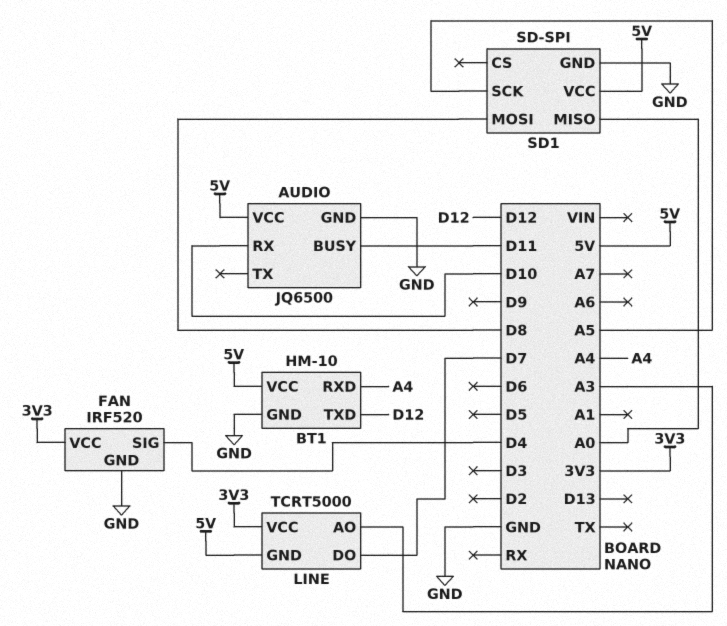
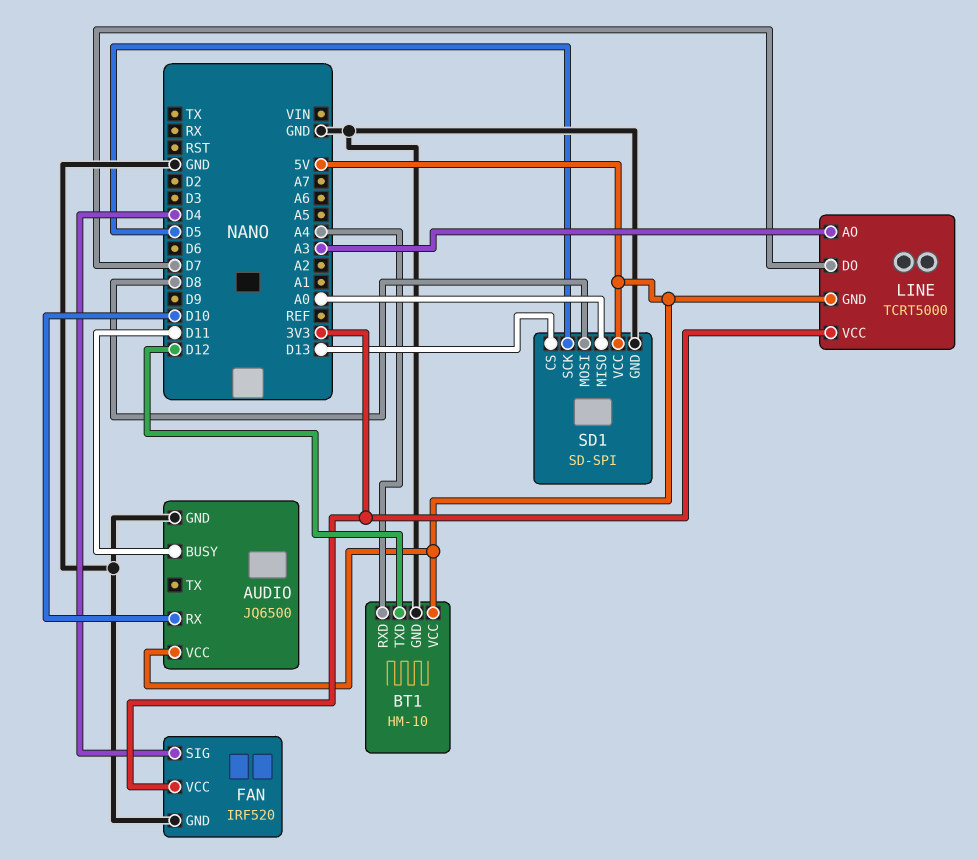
SD1 pin CS: none -> D13
SD1 pin SCK: A5 -> D5

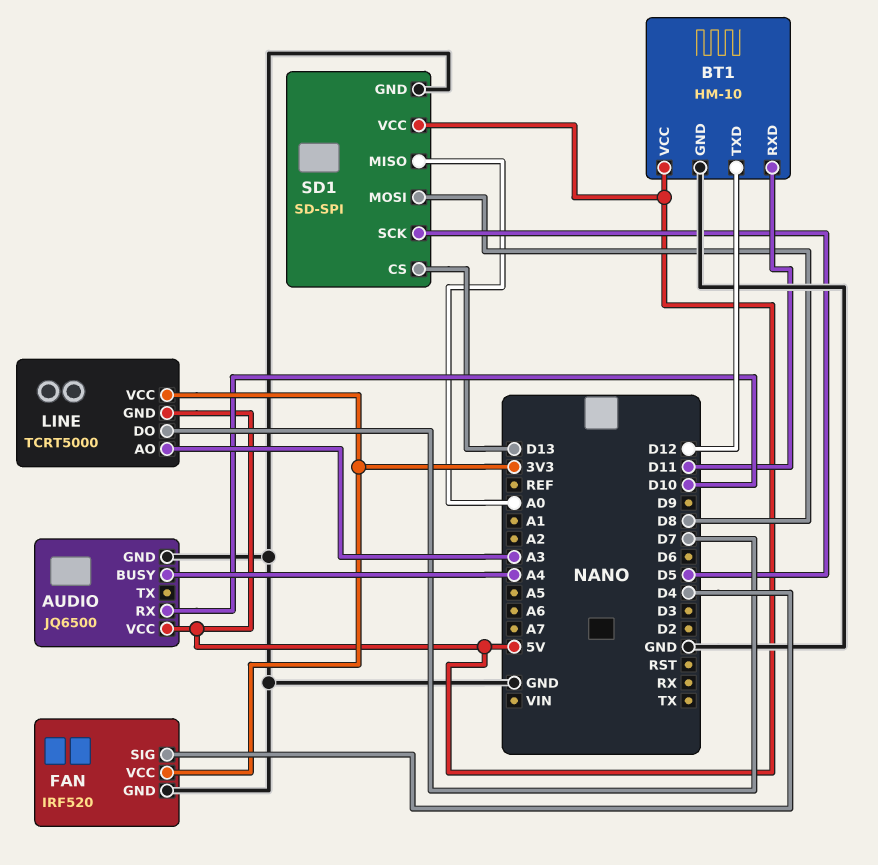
AUDIO pin BUSY: D11 -> A4
BT1 pin RXD: A4 -> D11

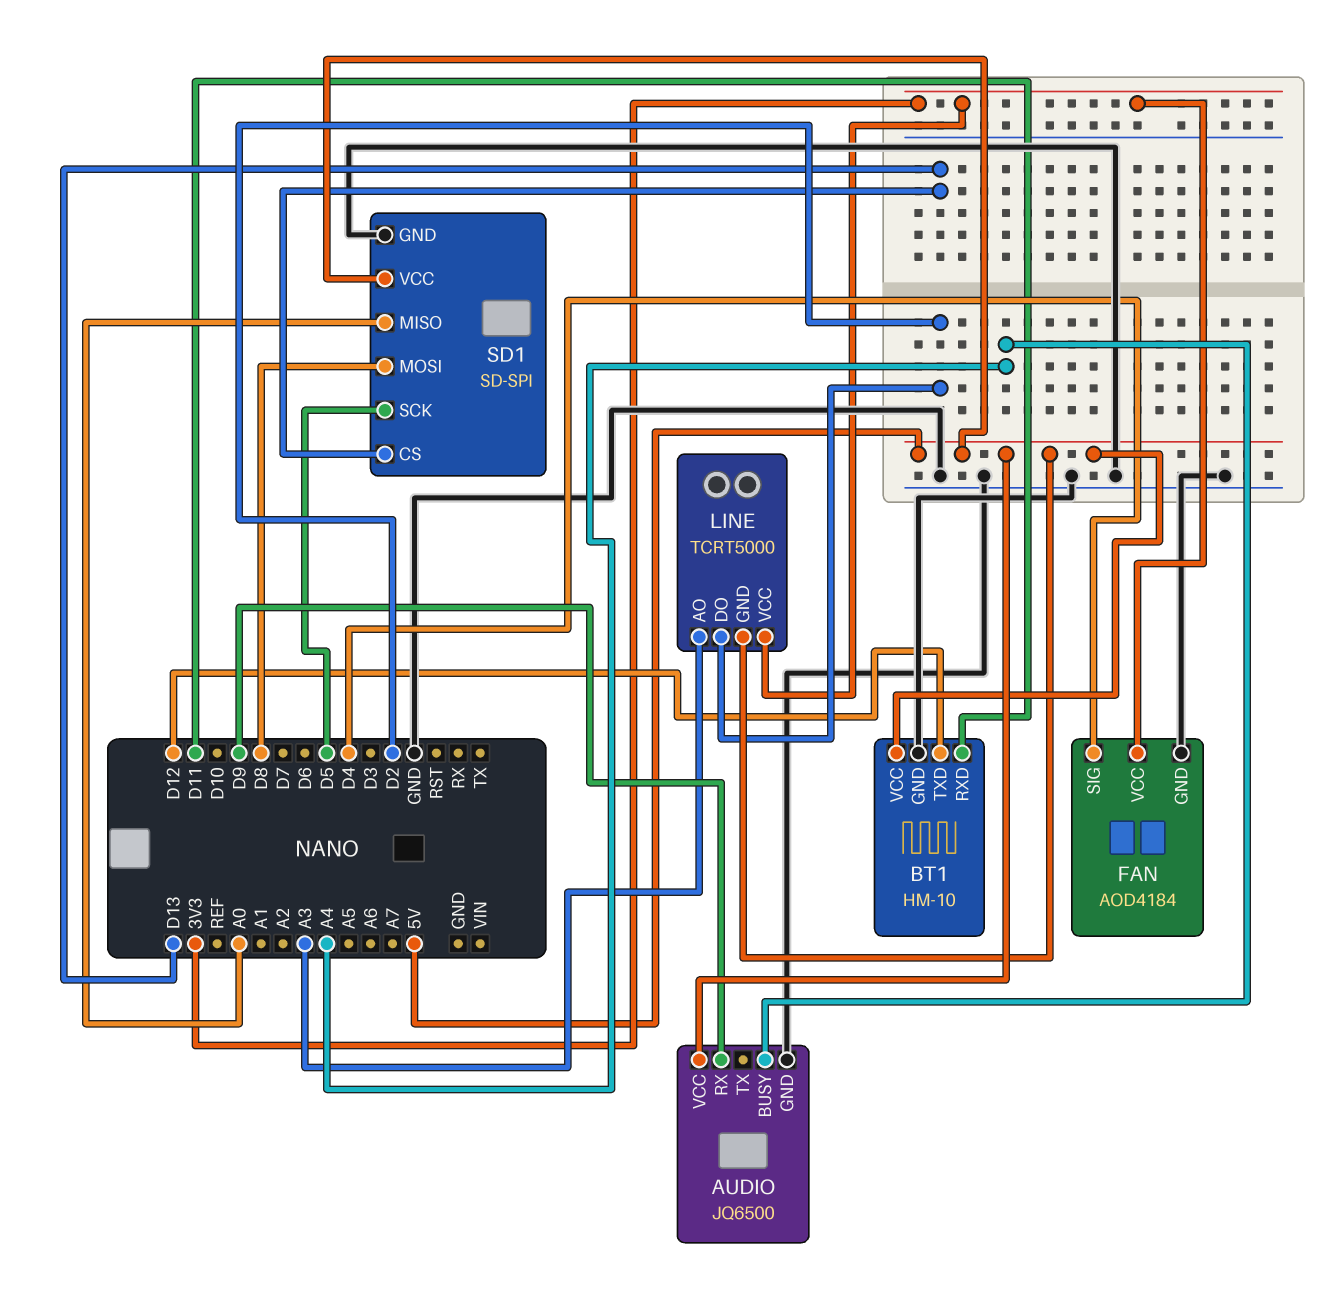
AUDIO pin RX: D10 -> D9
FAN: IRF520 -> AOD4184
LINE pin DO: D7 -> D2

